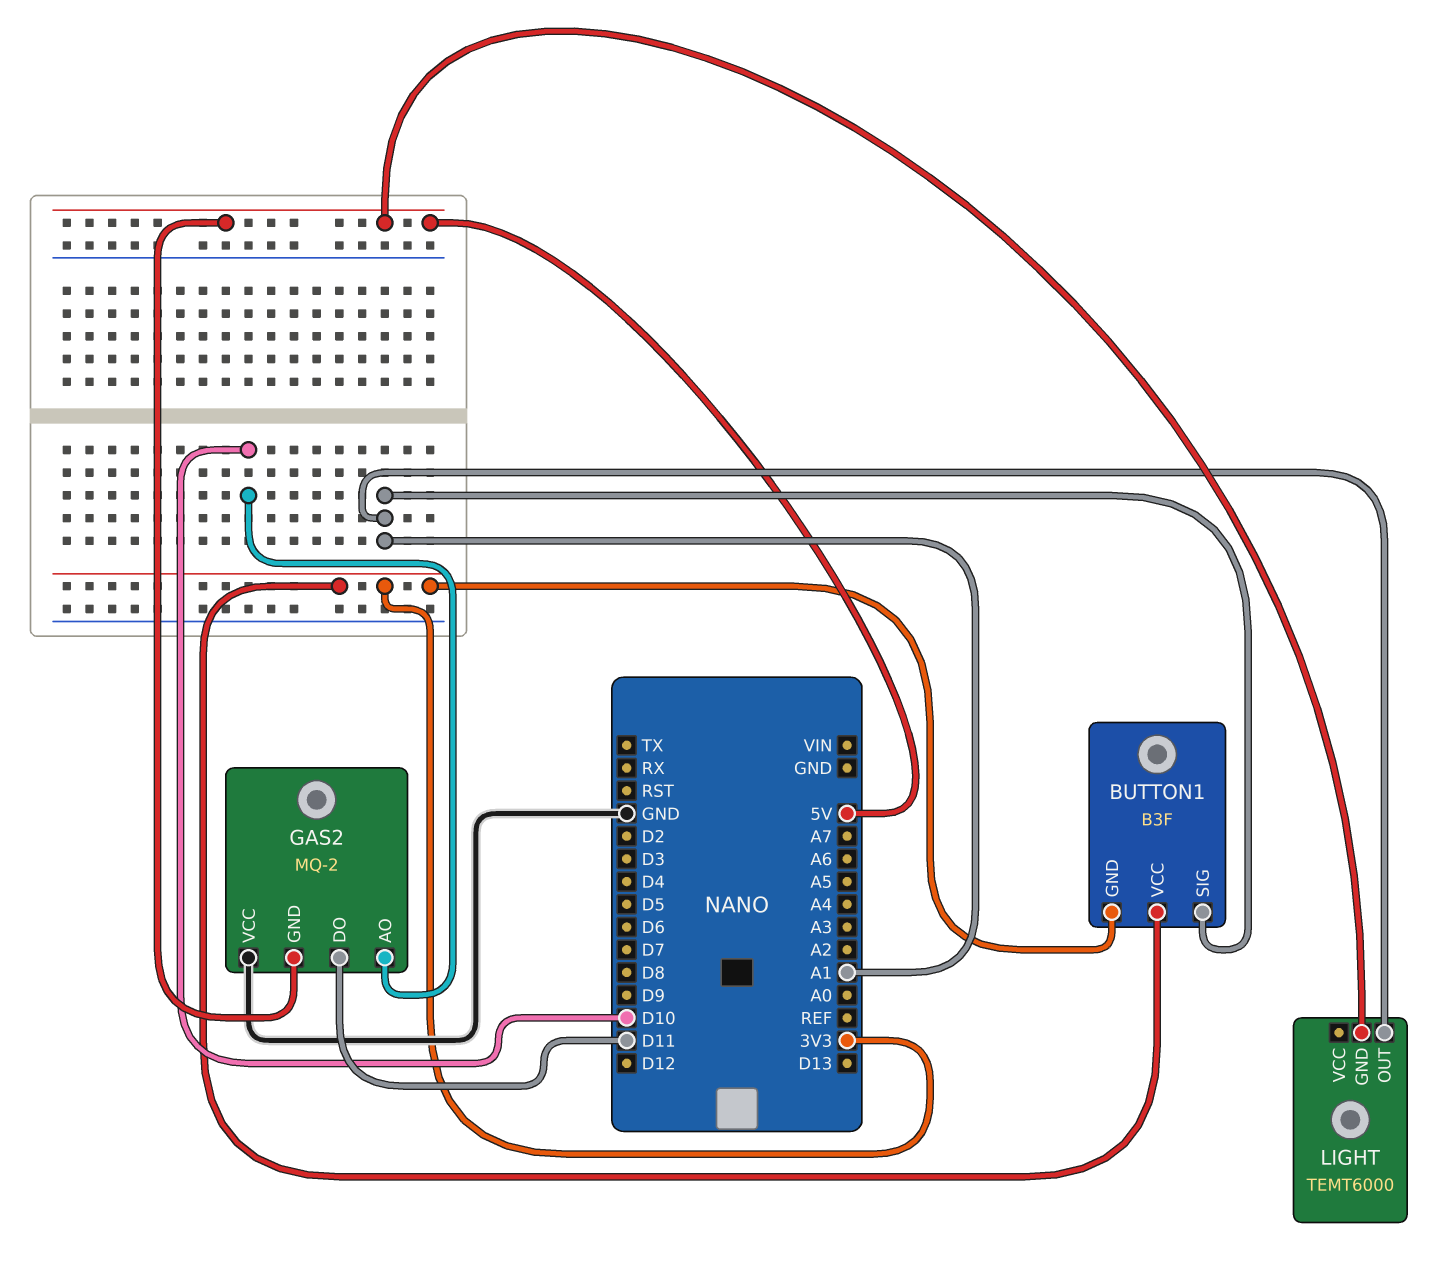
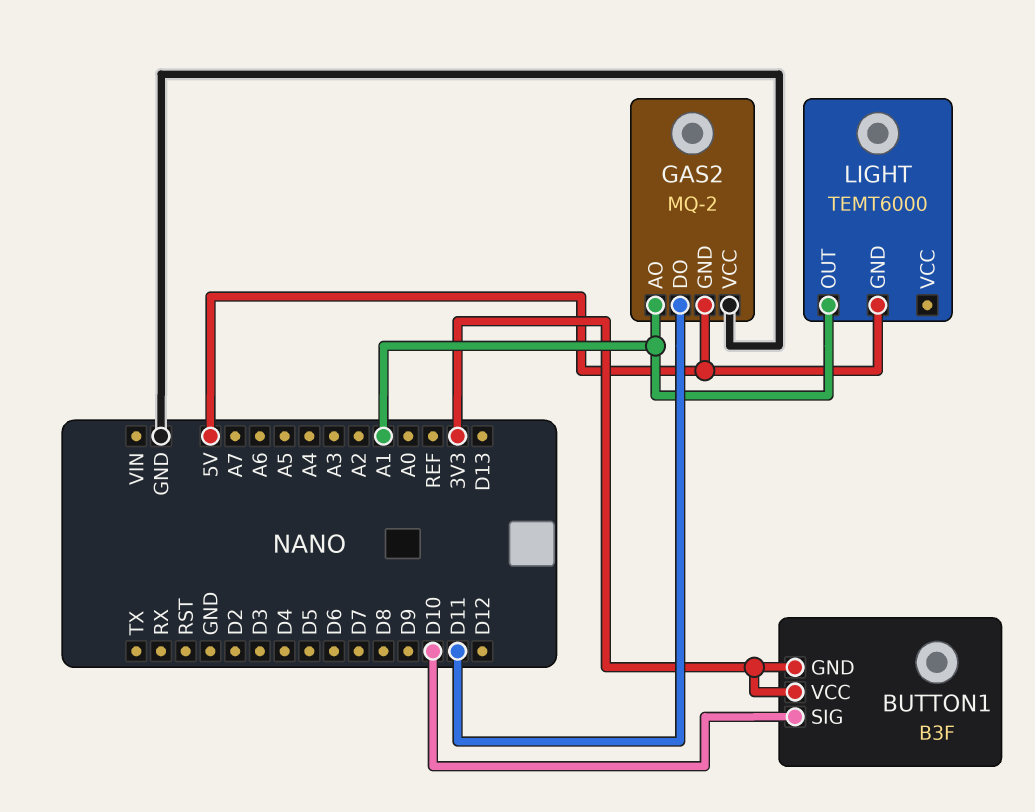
BUTTON1 pin SIG: A1 -> D10
GAS2 pin AO: D10 -> A1

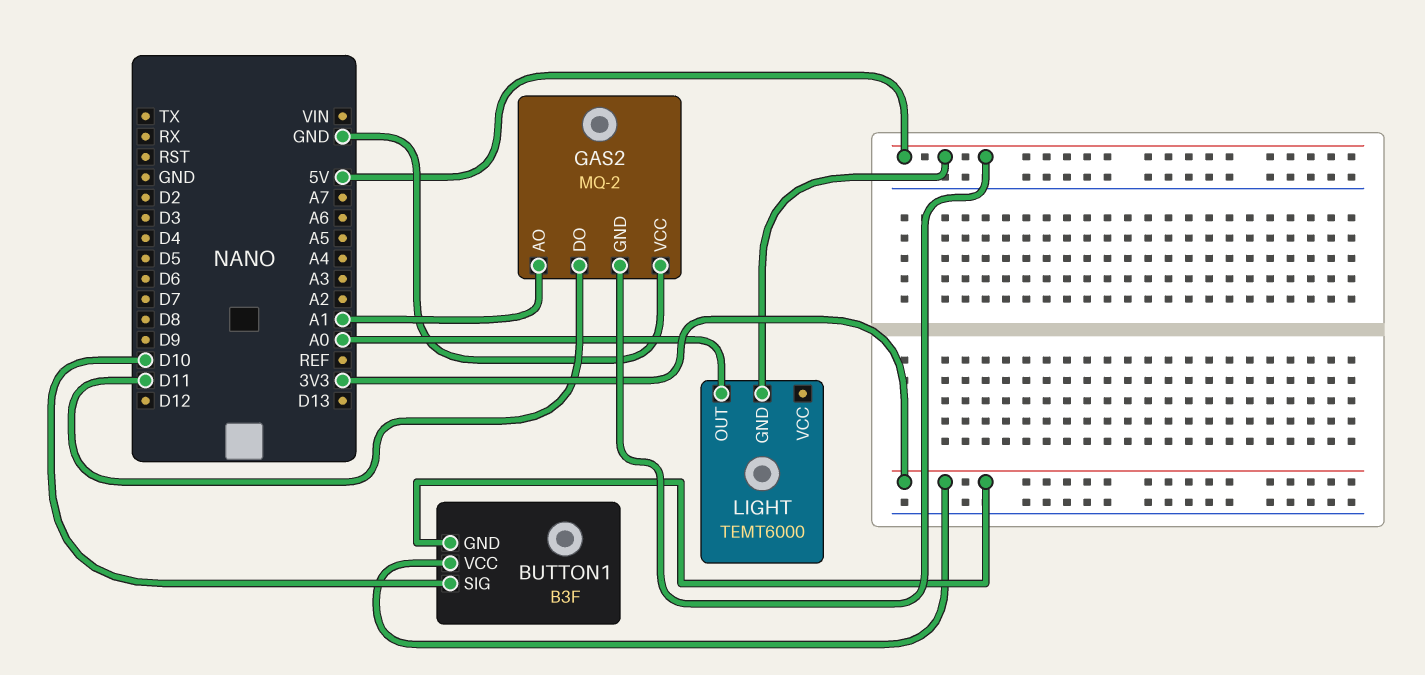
LIGHT pin OUT: A1 -> A0

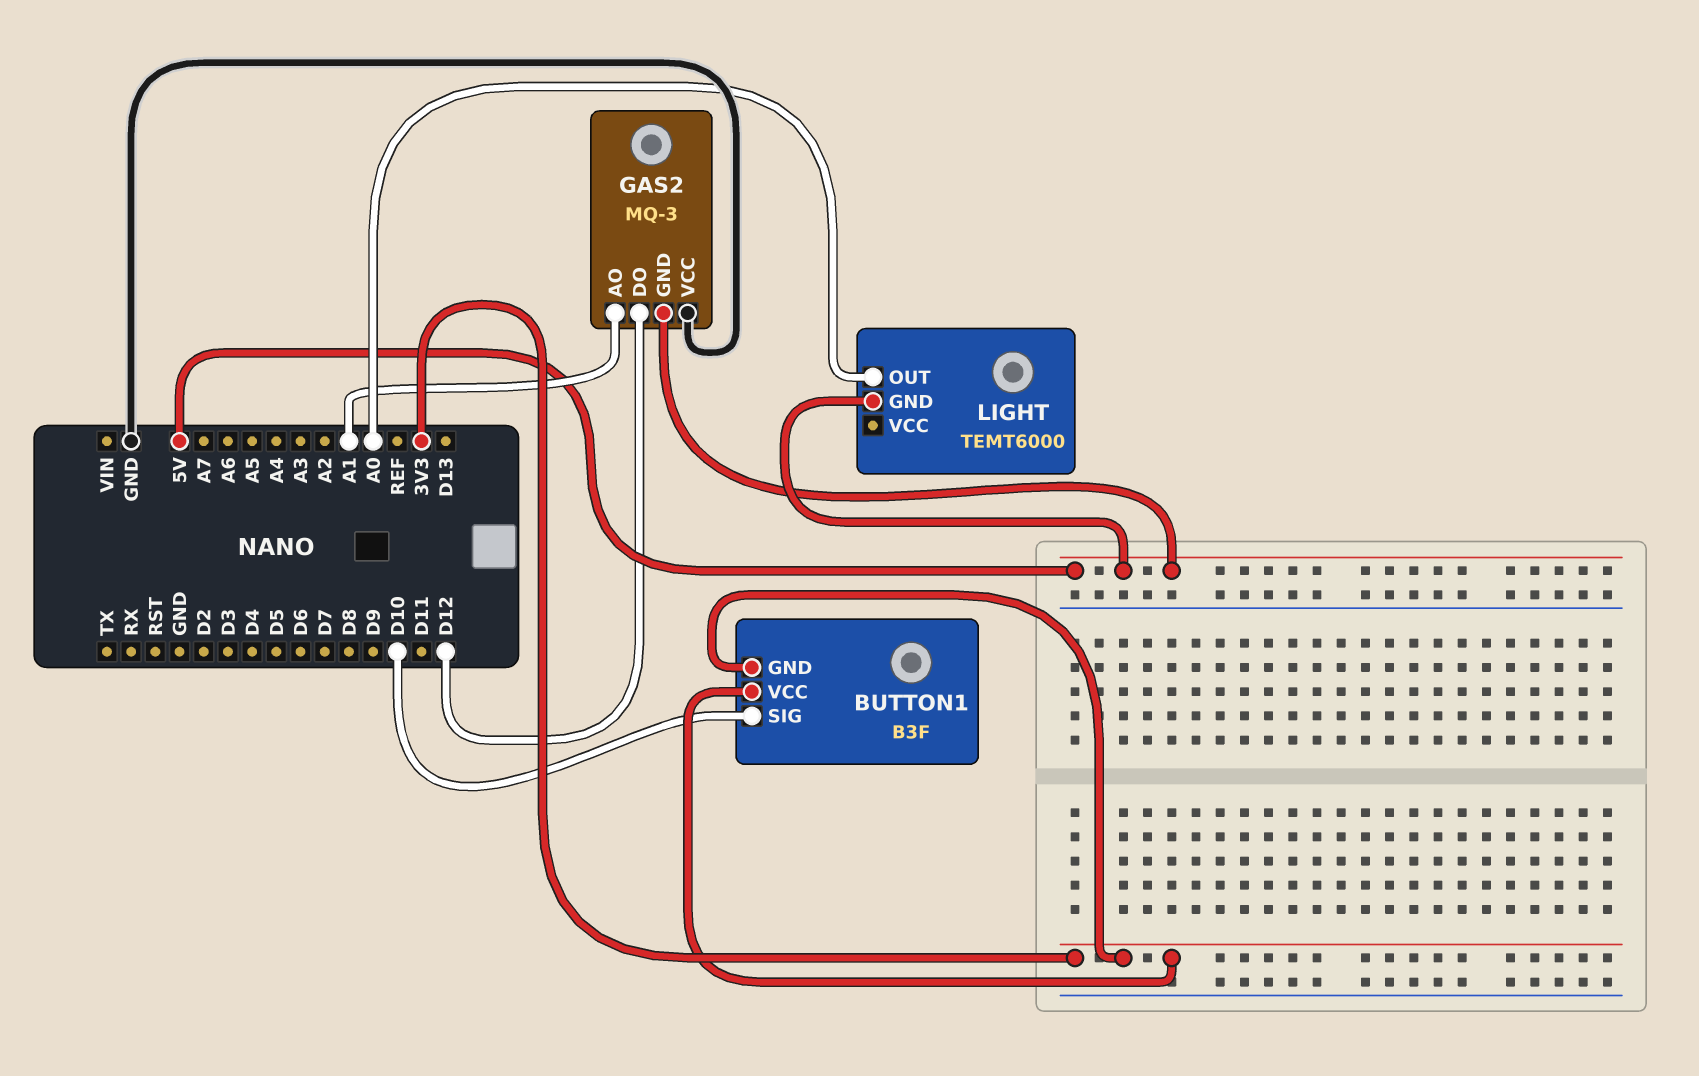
GAS2: MQ-2 -> MQ-3
GAS2 pin DO: D11 -> D12

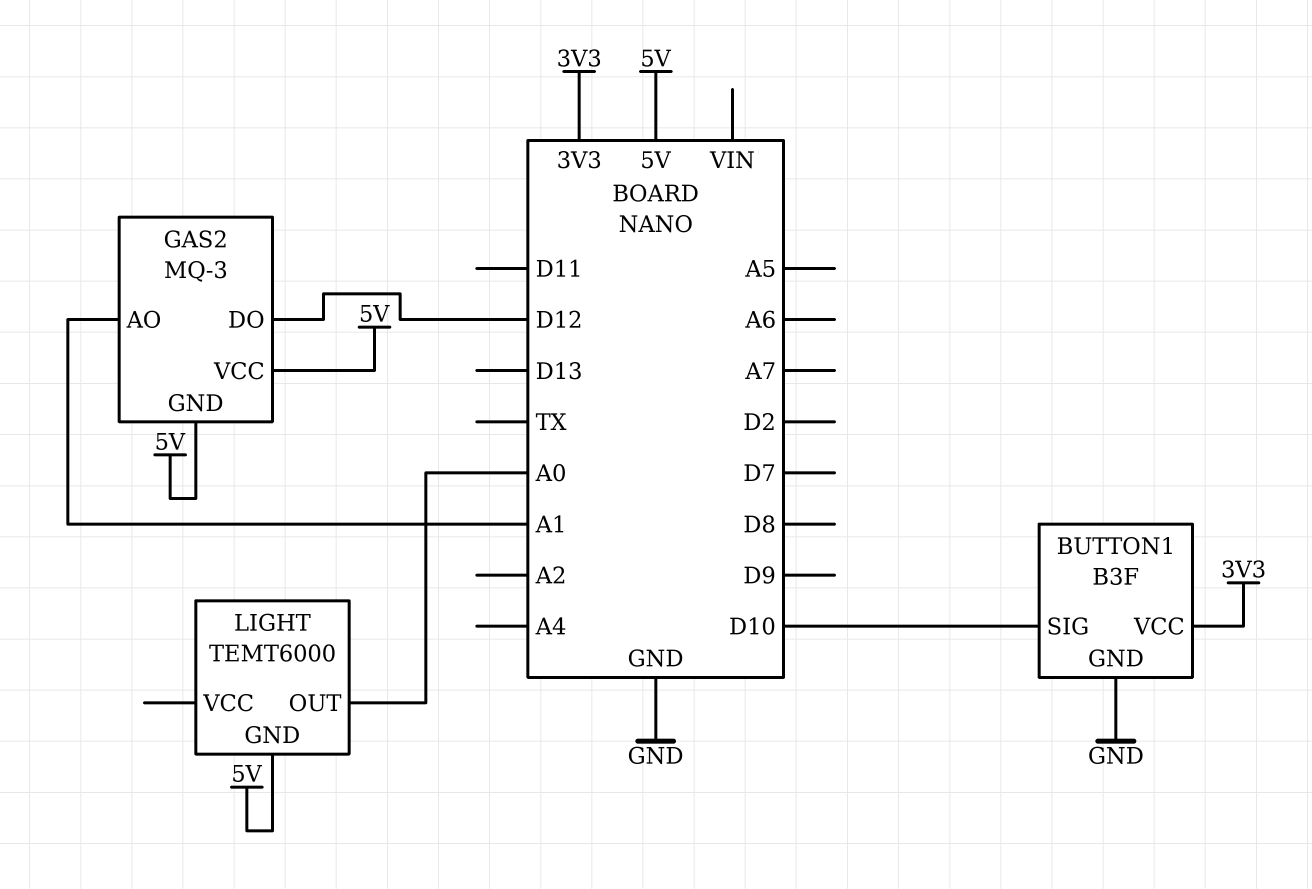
BUTTON1 pin GND: 3V3 -> GND
GAS2 pin VCC: GND -> 5V

